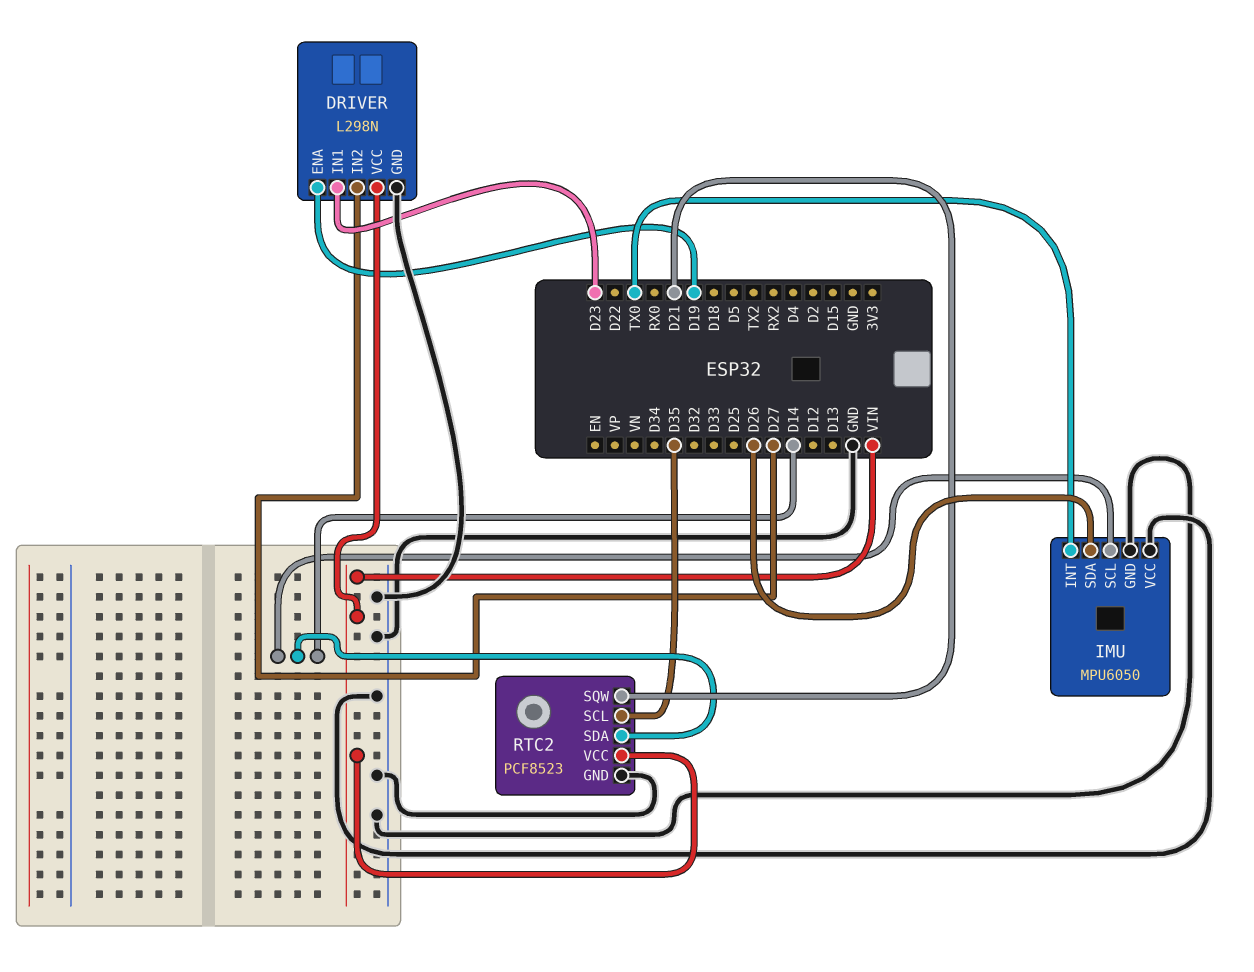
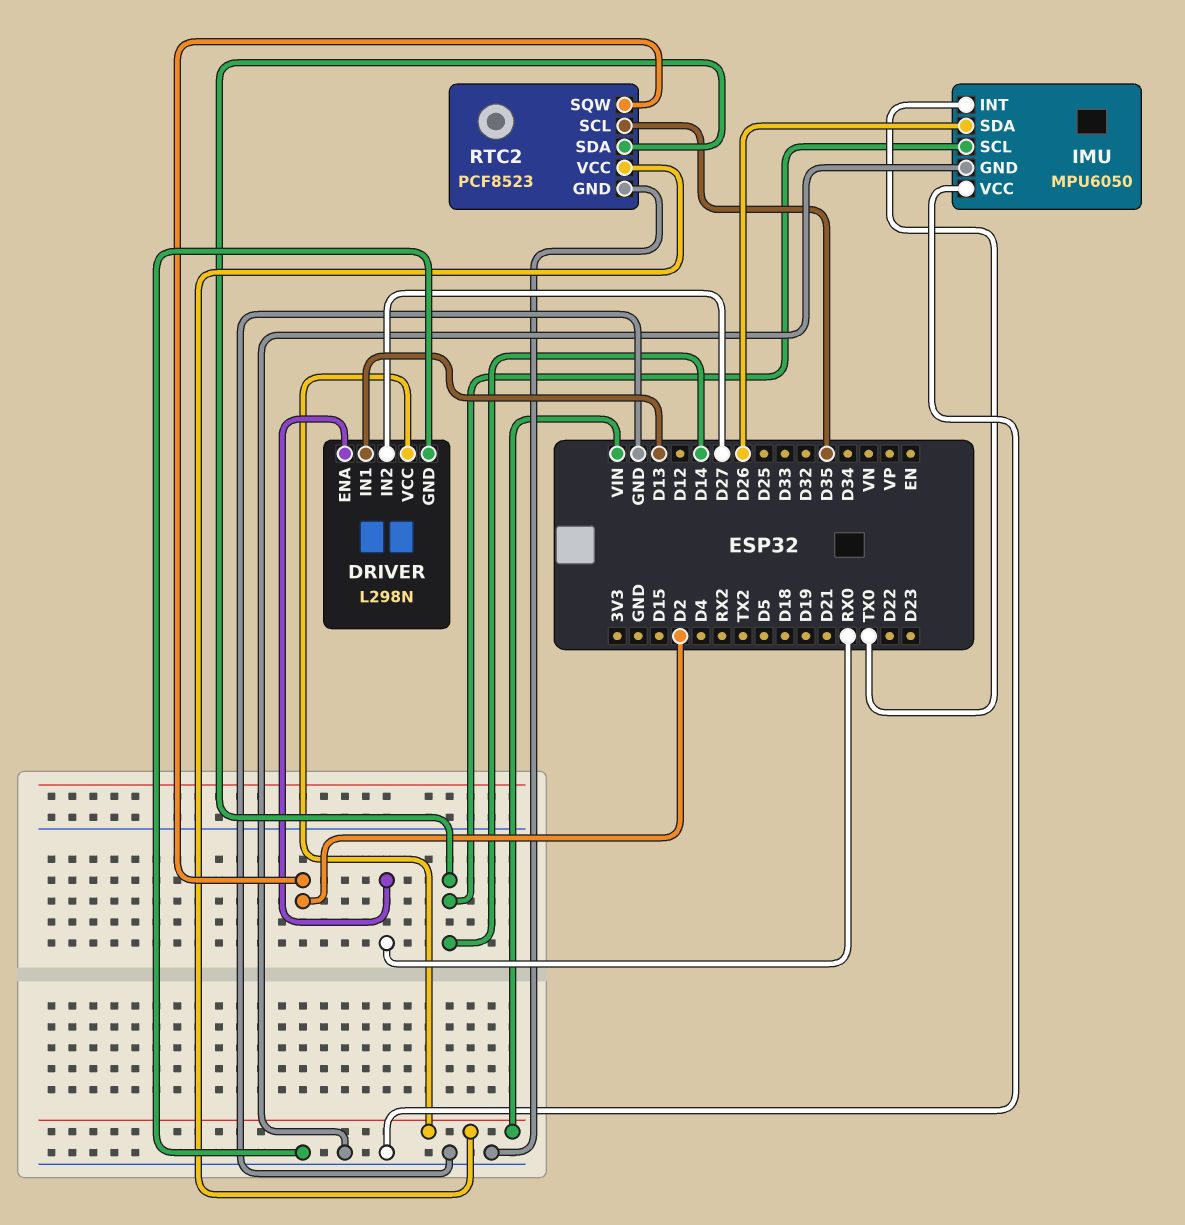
DRIVER pin ENA: D19 -> RX0
DRIVER pin IN1: D23 -> D13
RTC2 pin SQW: D21 -> D2

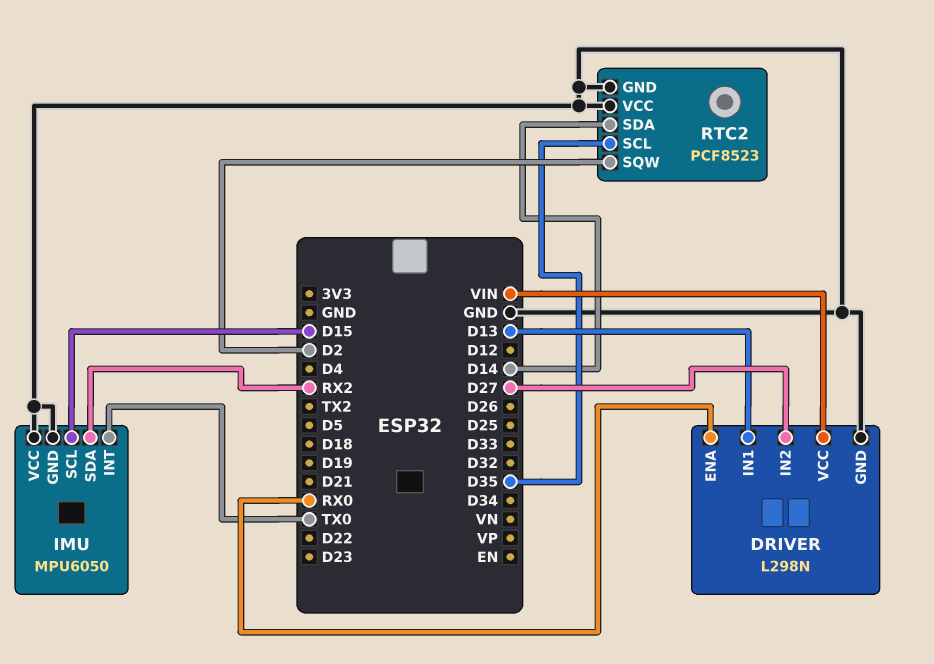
IMU pin SCL: D14 -> D15
IMU pin SDA: D26 -> RX2
RTC2 pin VCC: VIN -> GND

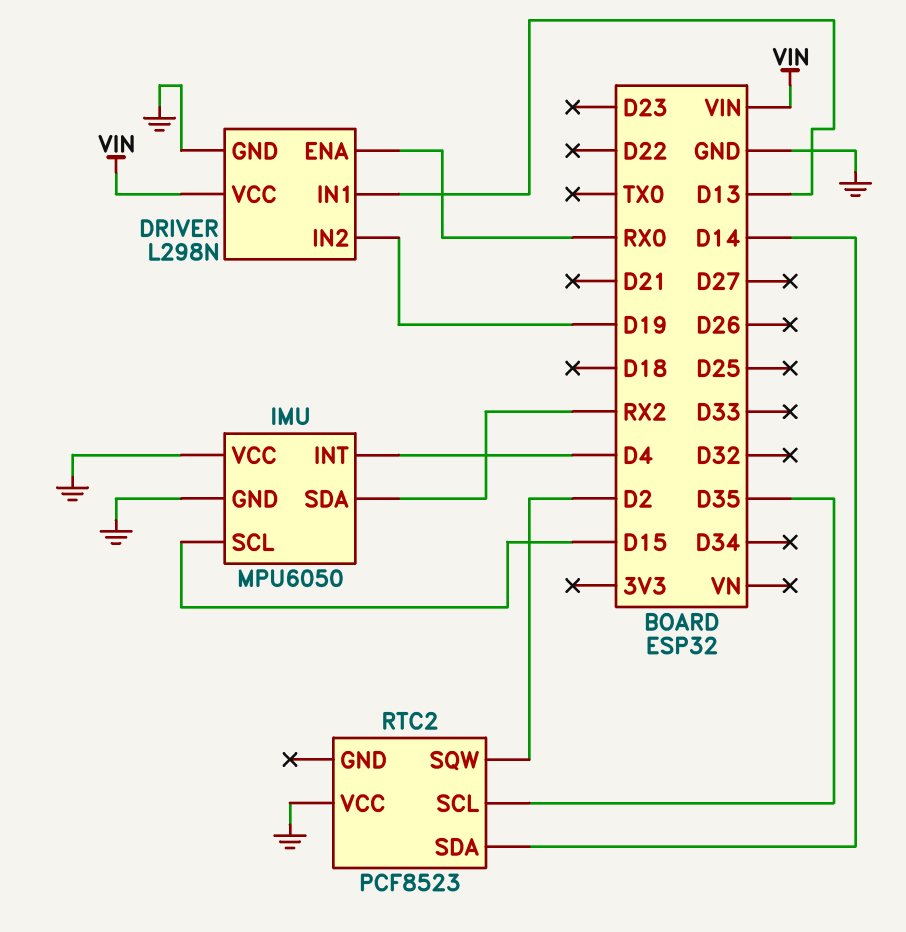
DRIVER pin IN2: D27 -> D19
IMU pin INT: TX0 -> D4
RTC2 pin GND: GND -> none

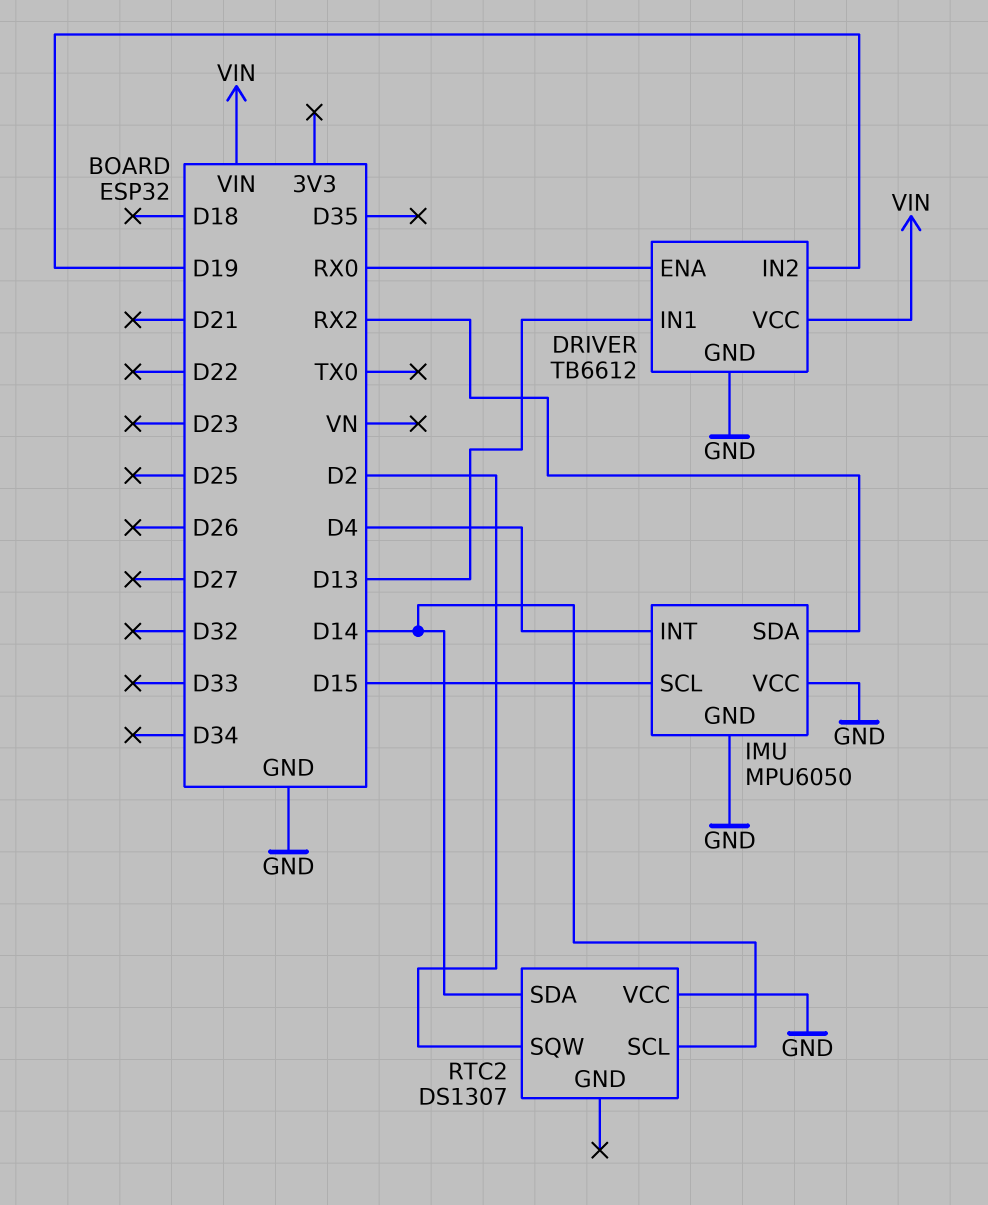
DRIVER: L298N -> TB6612
RTC2: PCF8523 -> DS1307
RTC2 pin SCL: D35 -> D14

